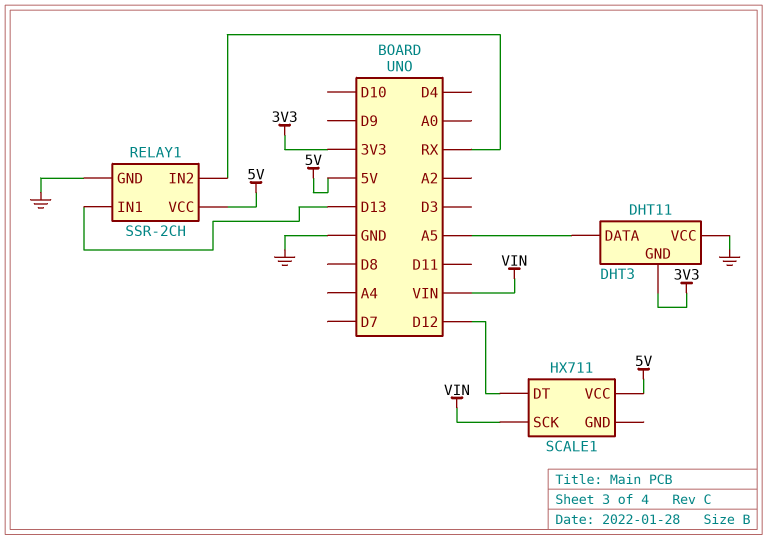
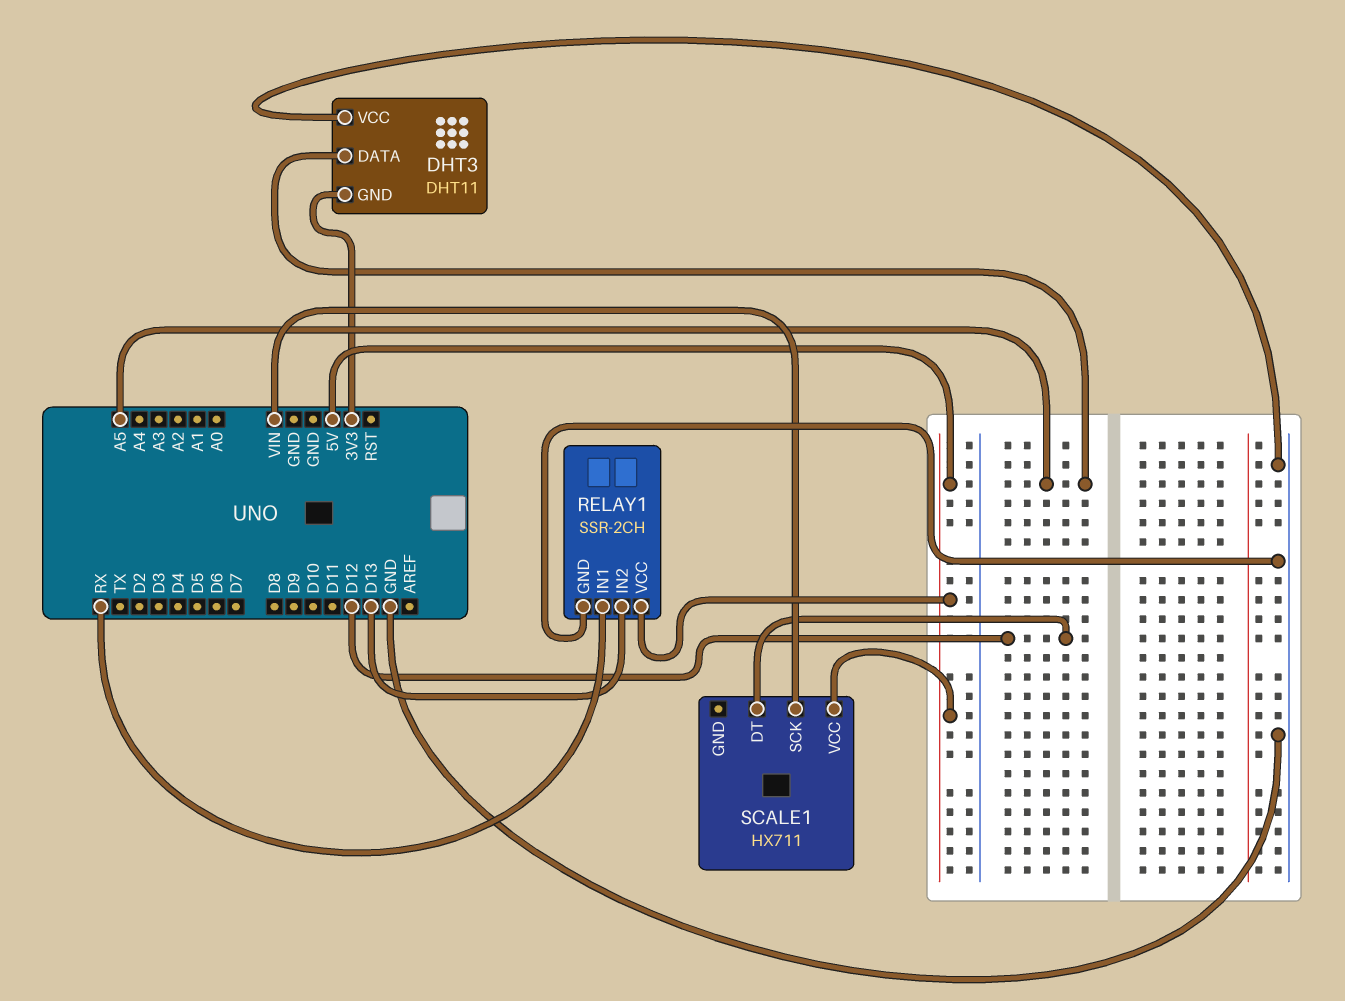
RELAY1 pin IN1: D13 -> RX
RELAY1 pin IN2: RX -> D13

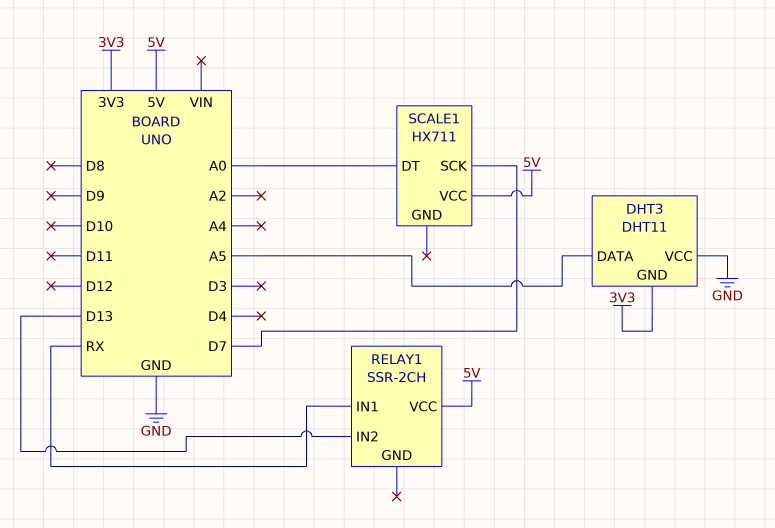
RELAY1 pin GND: GND -> none
SCALE1 pin DT: D12 -> A0
SCALE1 pin SCK: VIN -> D7

